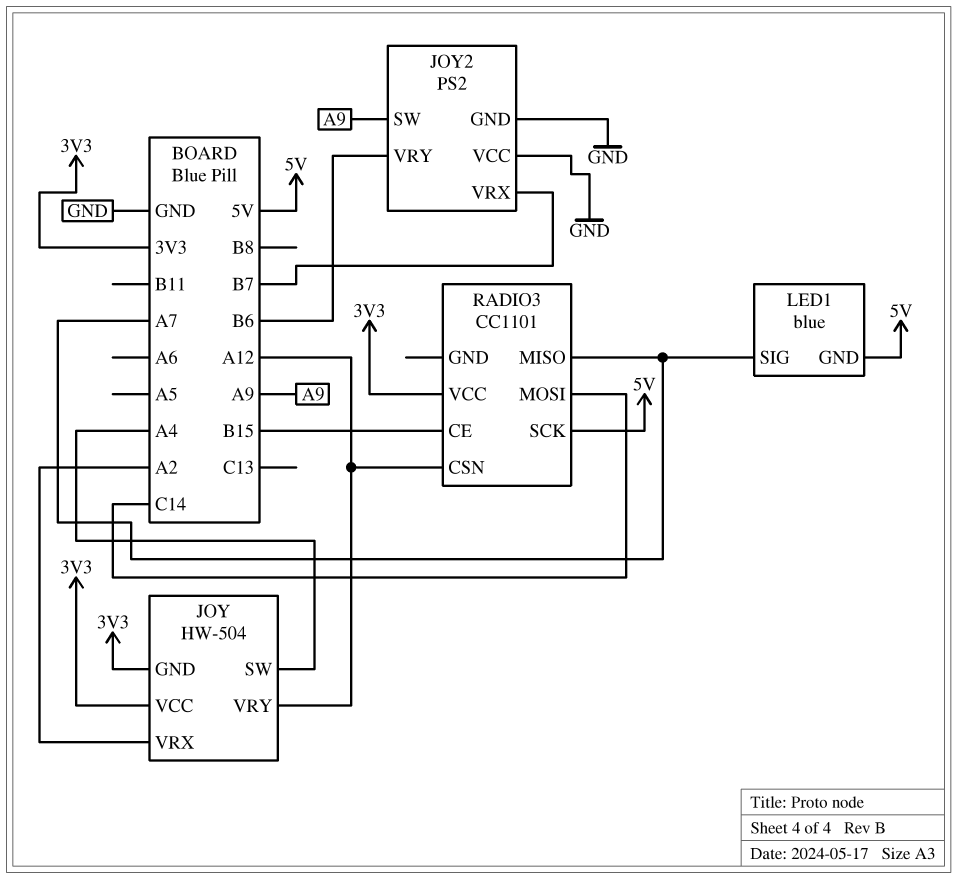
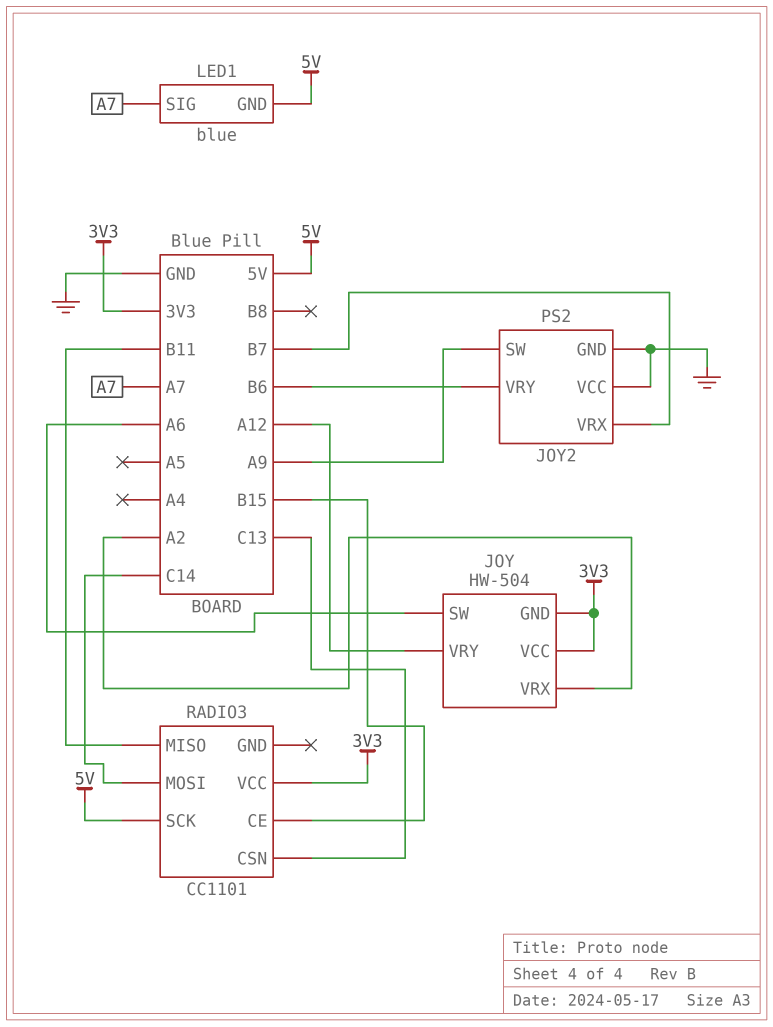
JOY pin SW: A4 -> A6
RADIO3 pin CSN: A12 -> C13
RADIO3 pin MISO: A7 -> B11

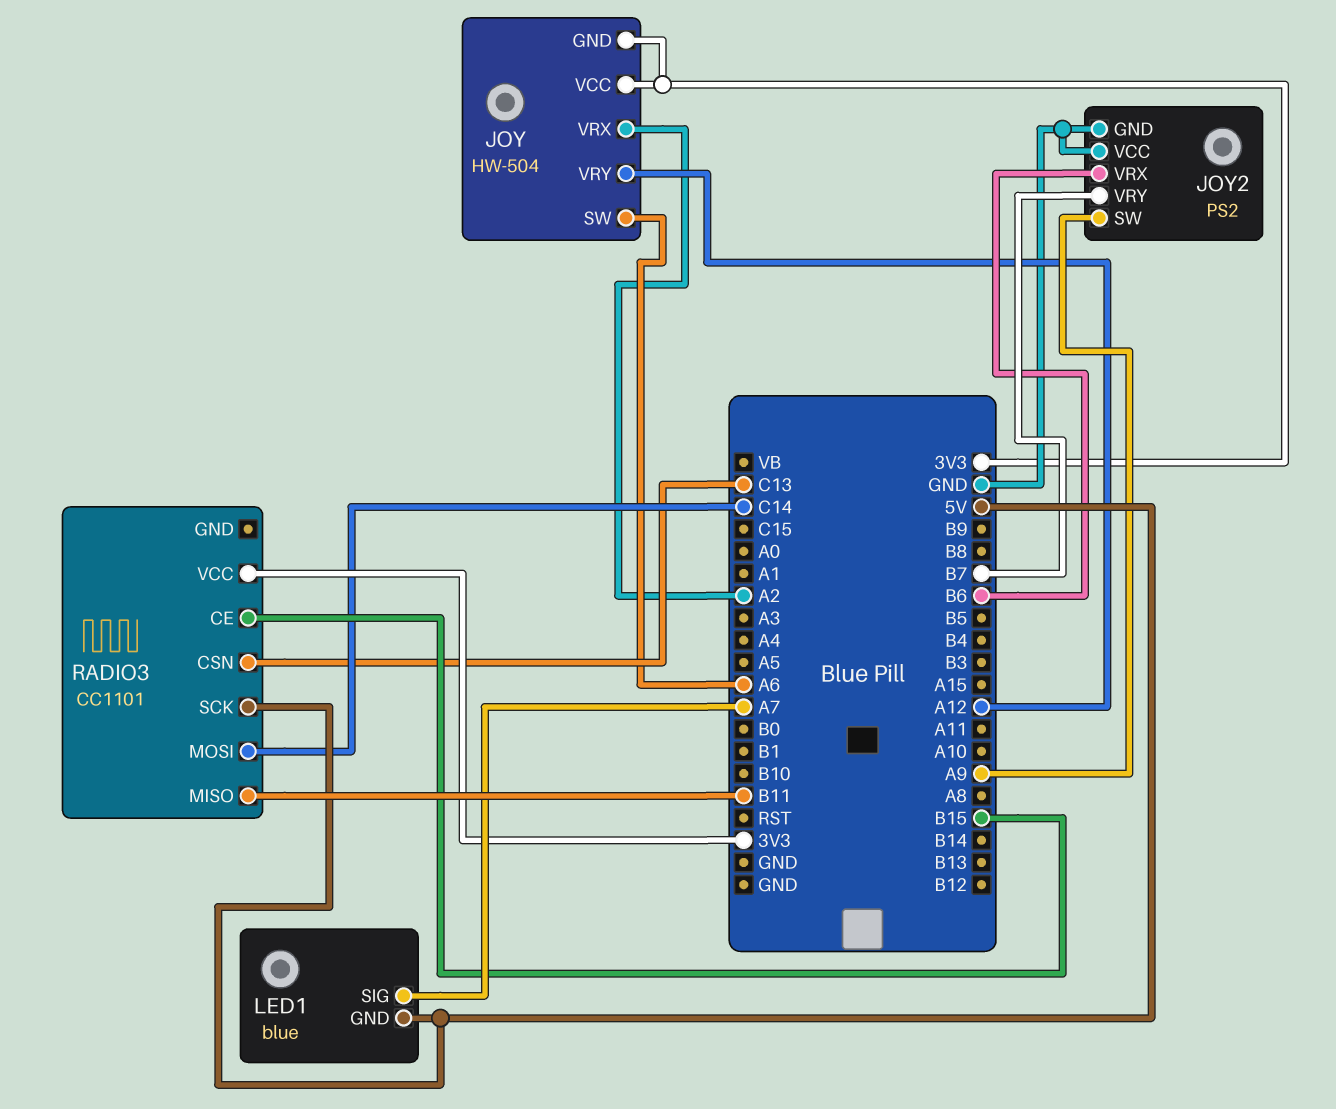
JOY2 pin VRX: B7 -> B6
JOY2 pin VRY: B6 -> B7

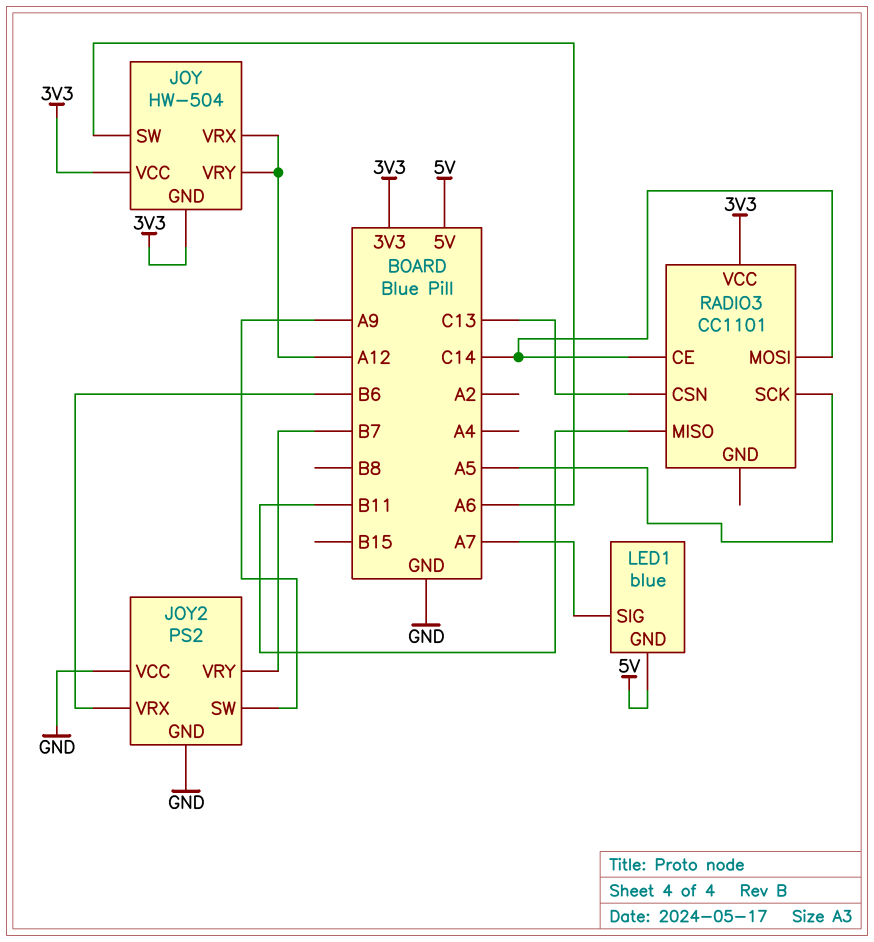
JOY pin VRX: A2 -> A12
RADIO3 pin CE: B15 -> C14
RADIO3 pin SCK: 5V -> A5

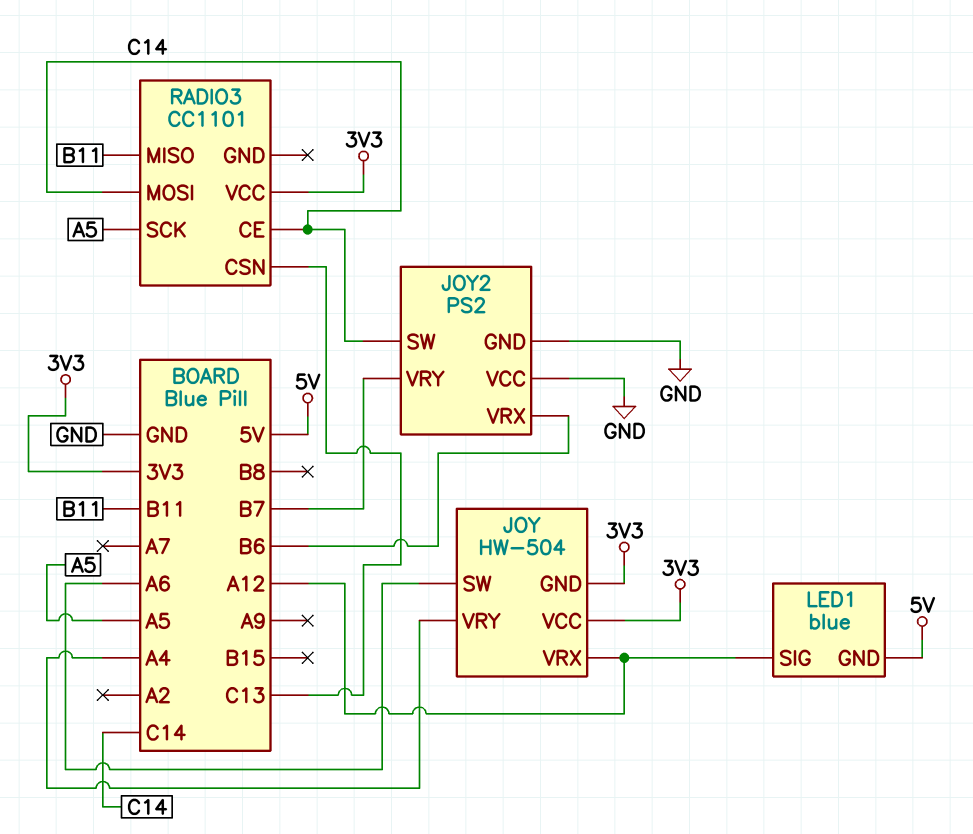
JOY pin VRY: A12 -> A4
JOY2 pin SW: A9 -> C14
LED1 pin SIG: A7 -> A12

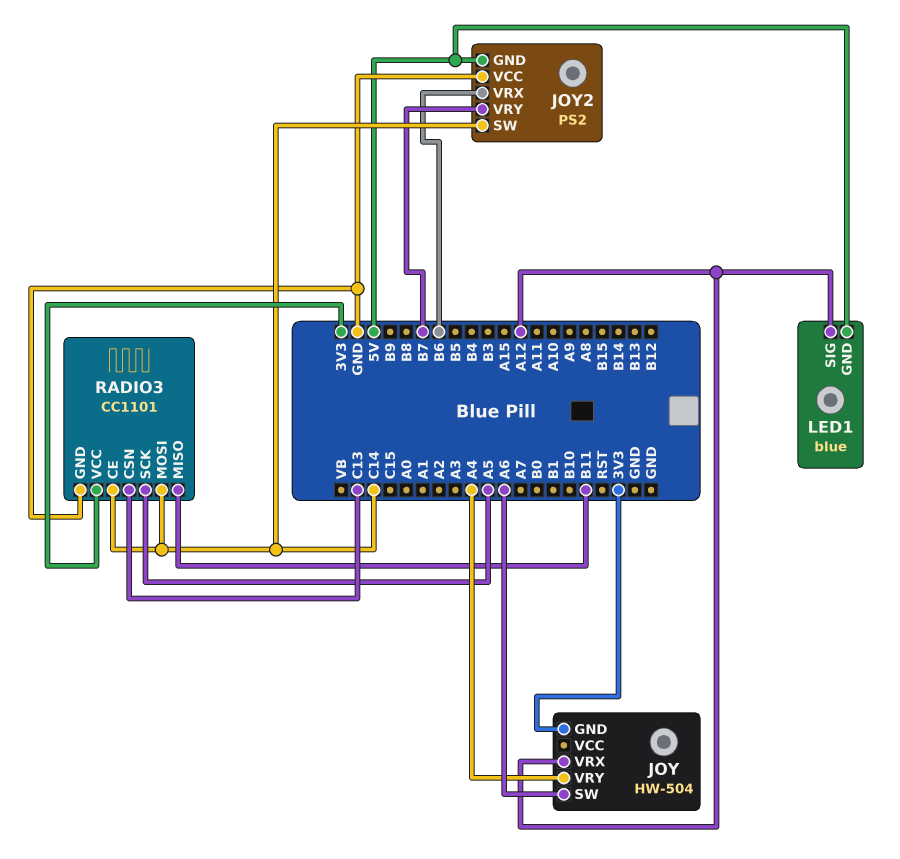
JOY pin VCC: 3V3 -> none
JOY2 pin GND: GND -> 5V
RADIO3 pin GND: none -> GND

